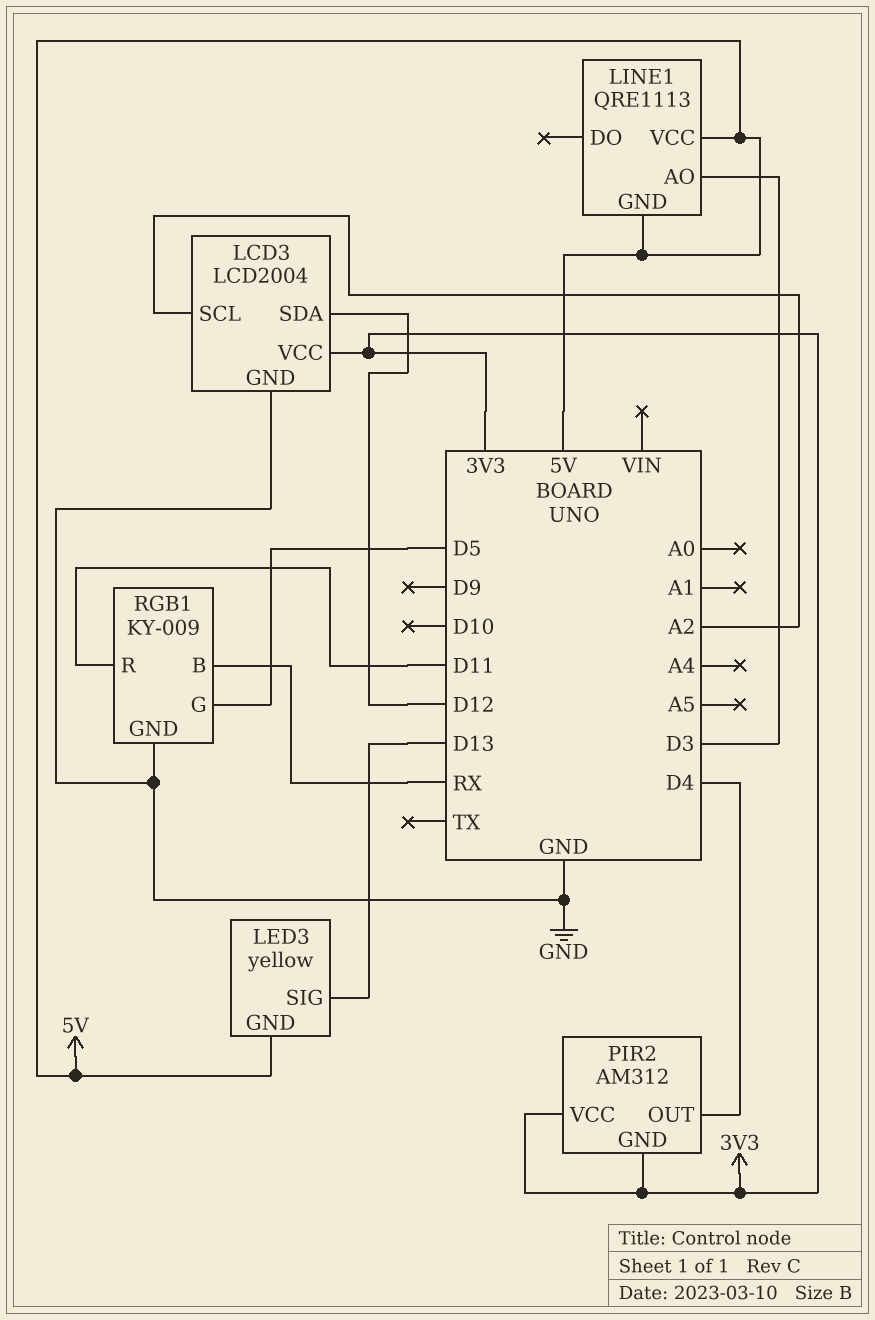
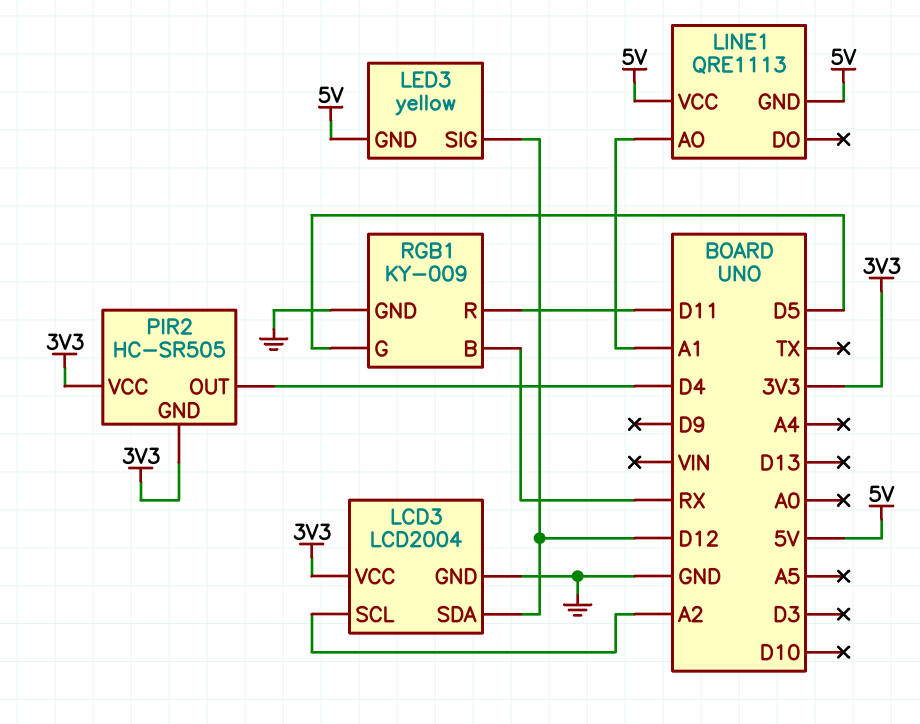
LED3 pin SIG: D13 -> D12
LINE1 pin AO: D3 -> A1
PIR2: AM312 -> HC-SR505

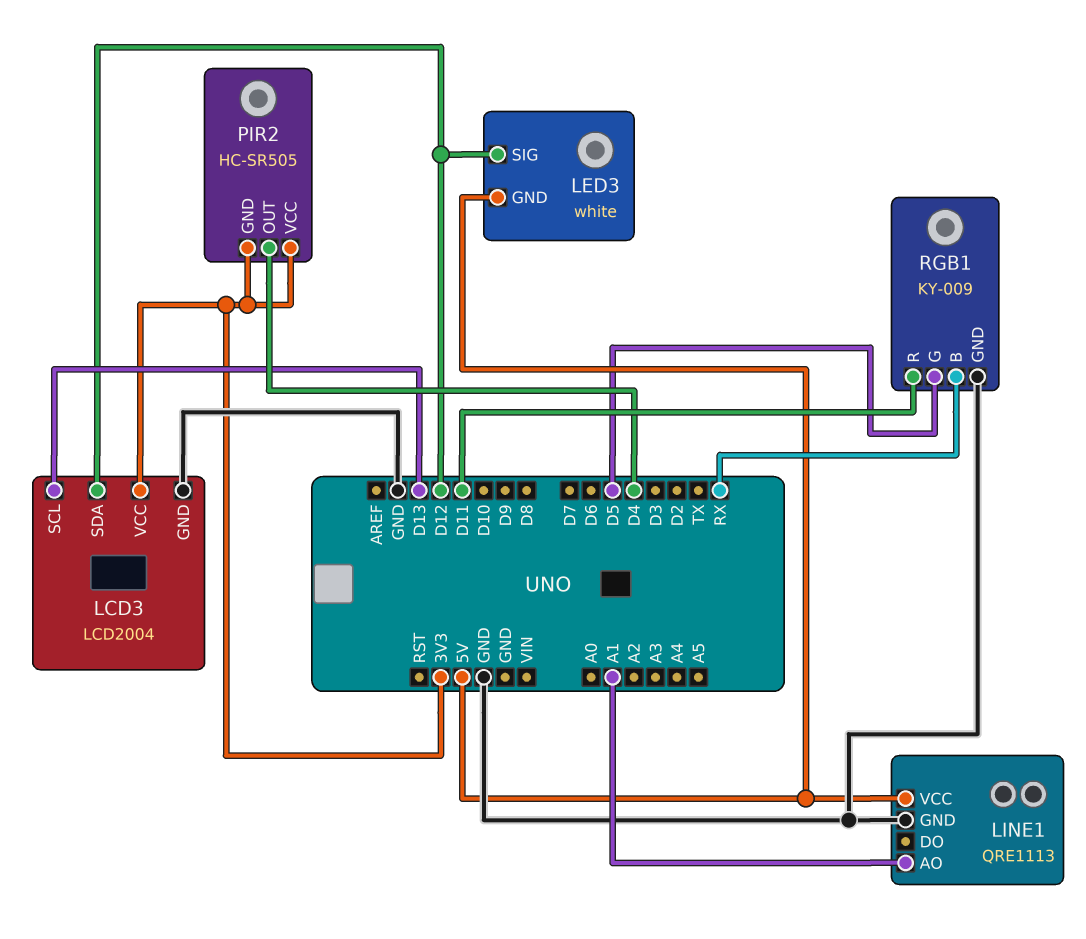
LCD3 pin SCL: A2 -> D13
LED3: yellow -> white
LINE1 pin GND: 5V -> GND

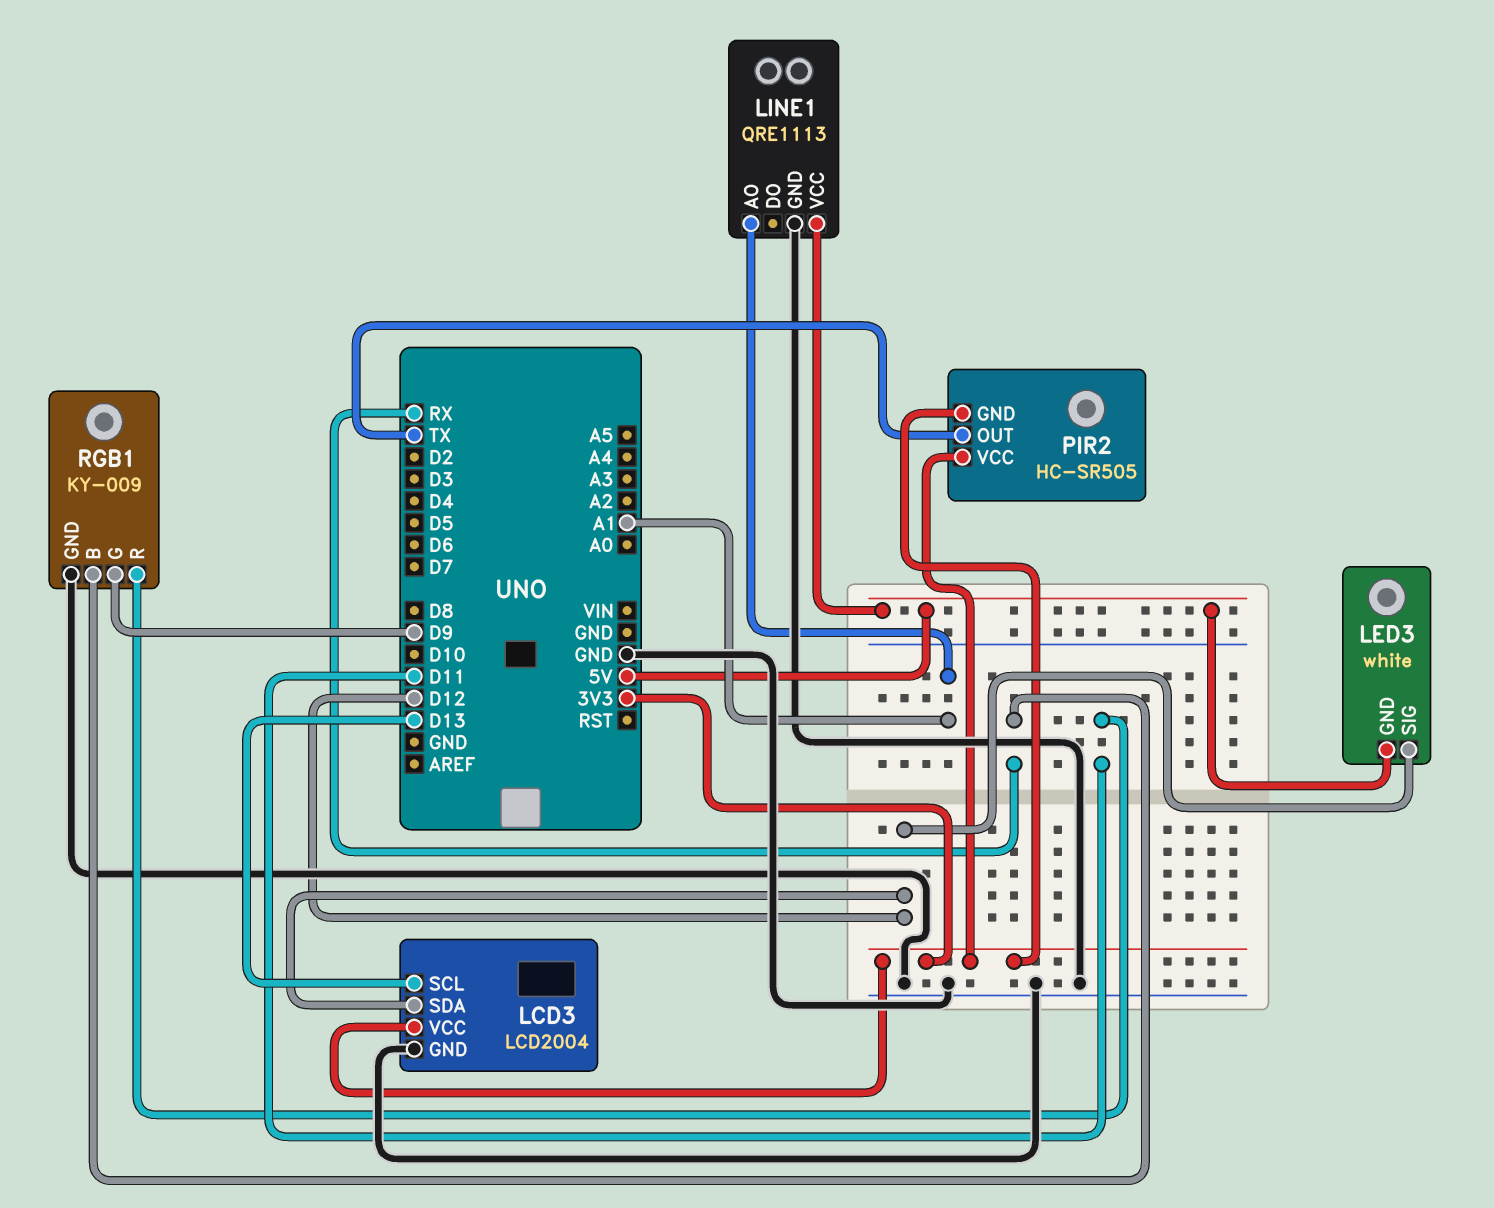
PIR2 pin OUT: D4 -> TX
RGB1 pin G: D5 -> D9

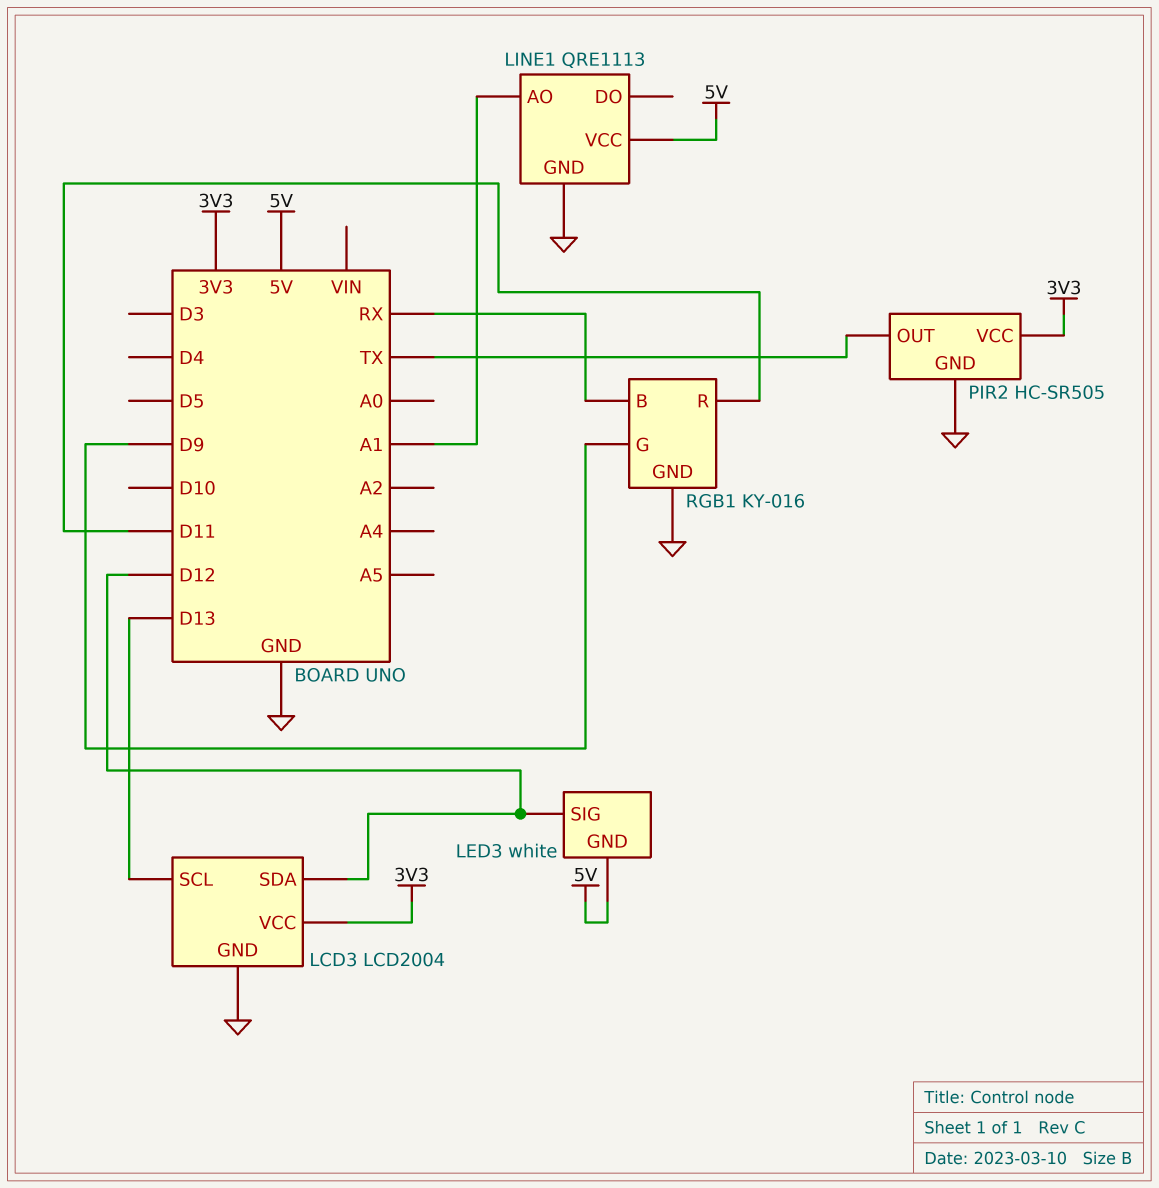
PIR2 pin GND: 3V3 -> GND
RGB1: KY-009 -> KY-016

